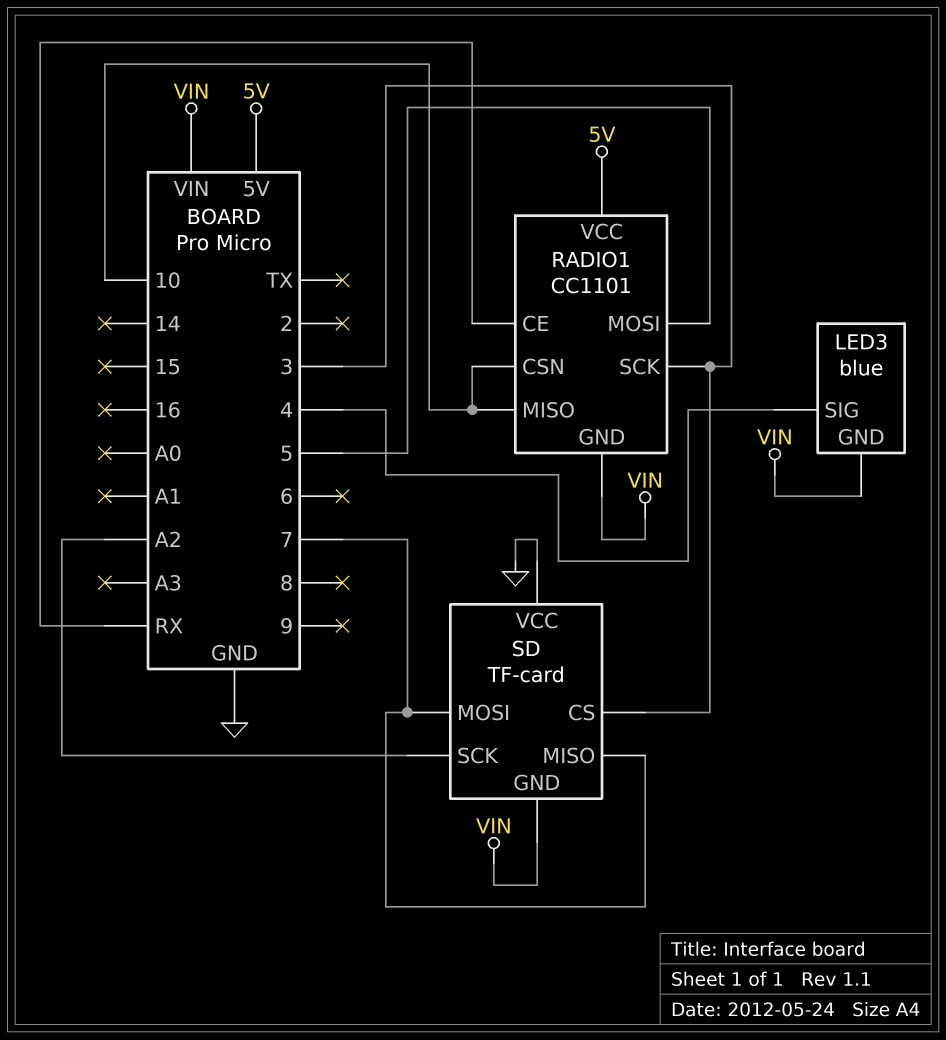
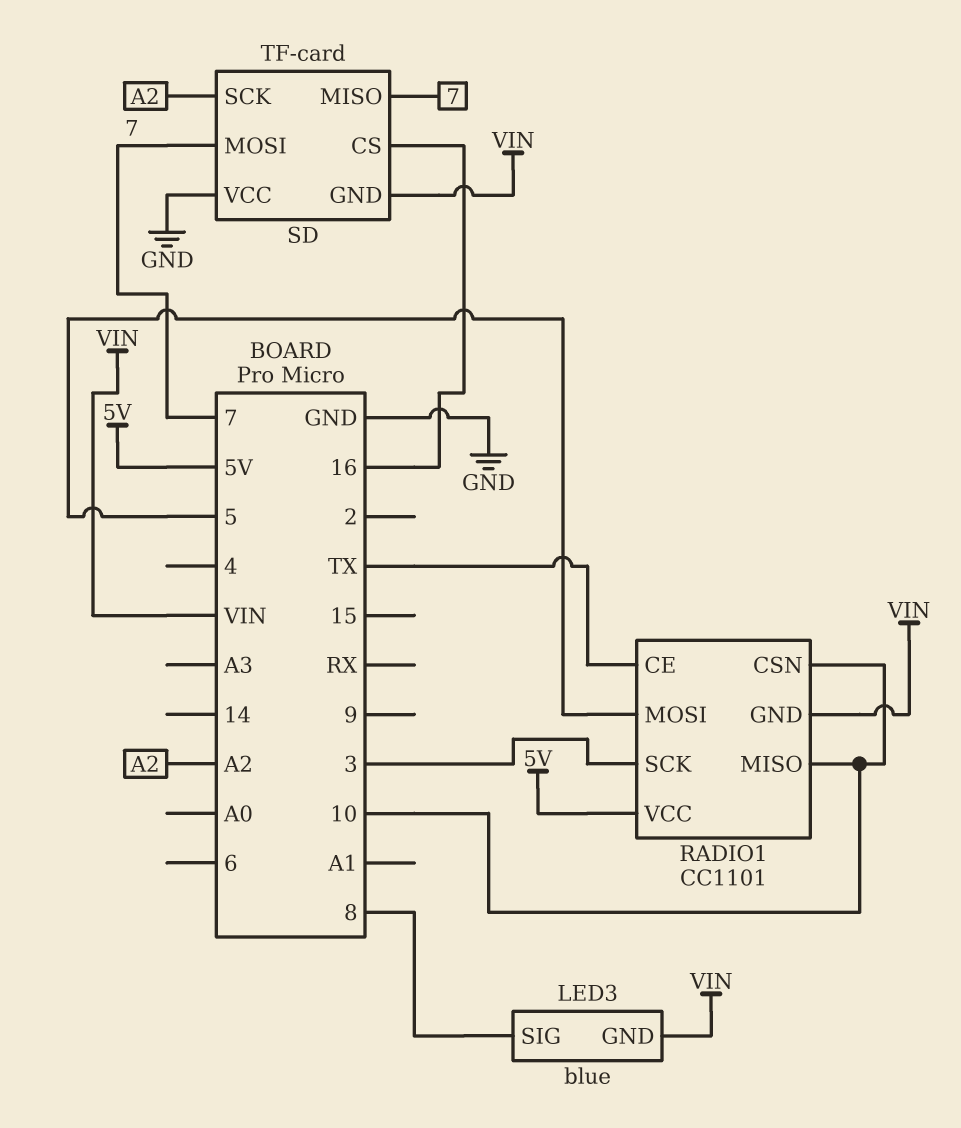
LED3 pin SIG: 4 -> 8
RADIO1 pin CE: RX -> TX
SD pin CS: 3 -> 16

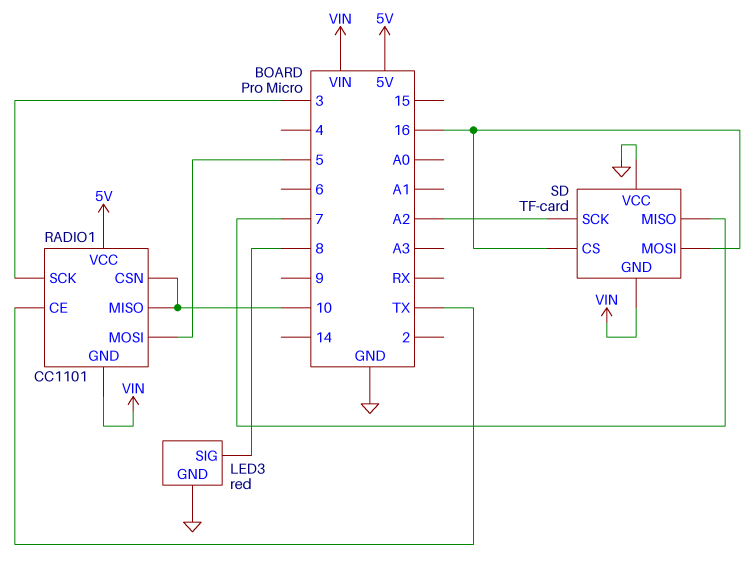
LED3: blue -> red
LED3 pin GND: VIN -> GND
SD pin MOSI: 7 -> 16

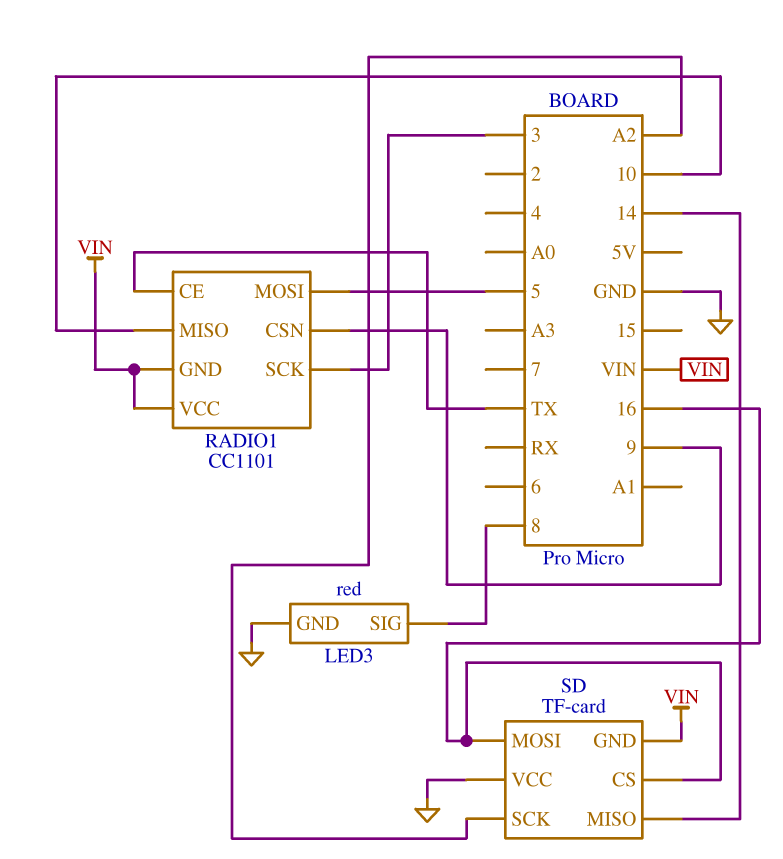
RADIO1 pin CSN: 10 -> 9
RADIO1 pin VCC: 5V -> VIN
SD pin MISO: 7 -> 14

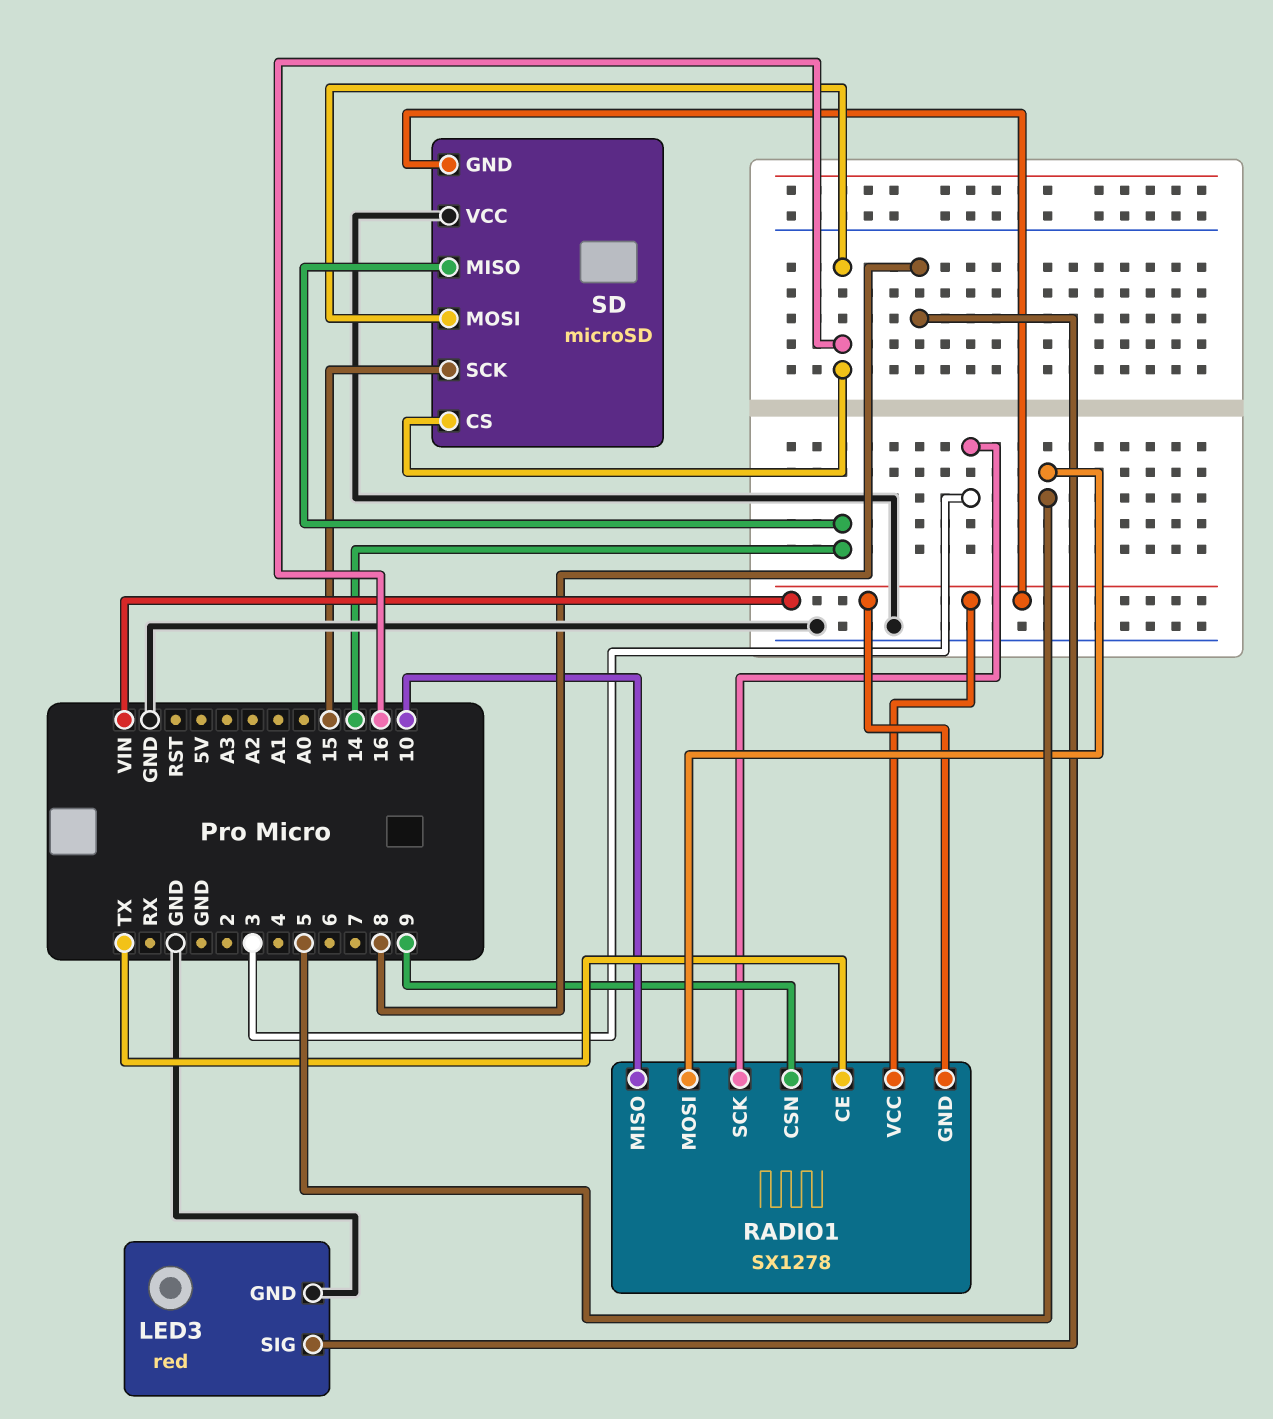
RADIO1: CC1101 -> SX1278
SD: TF-card -> microSD
SD pin SCK: A2 -> 15

